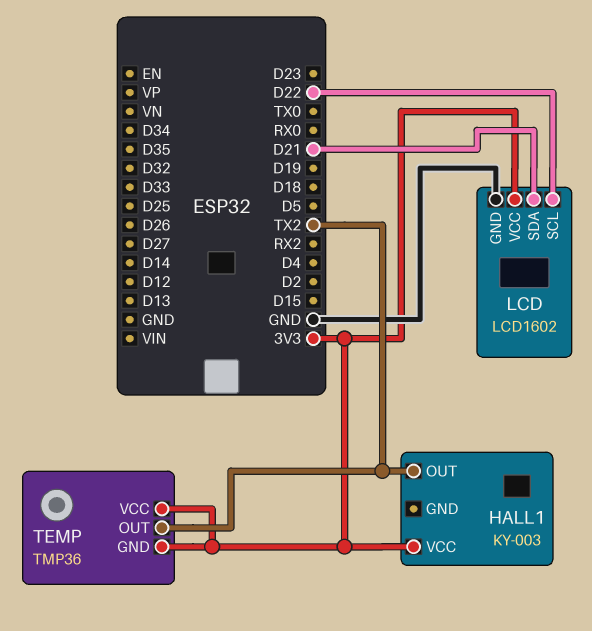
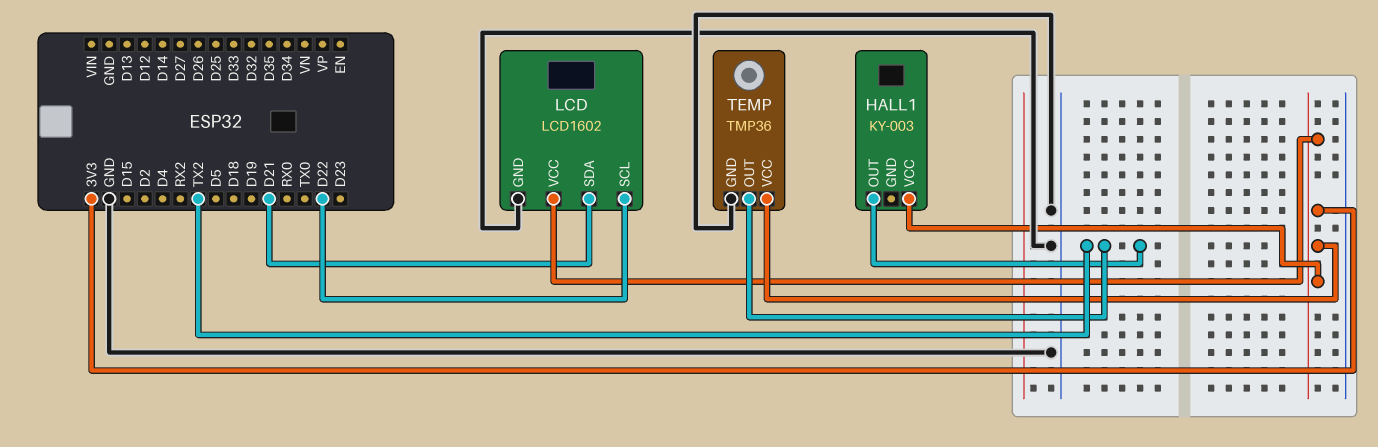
TEMP pin GND: 3V3 -> GND

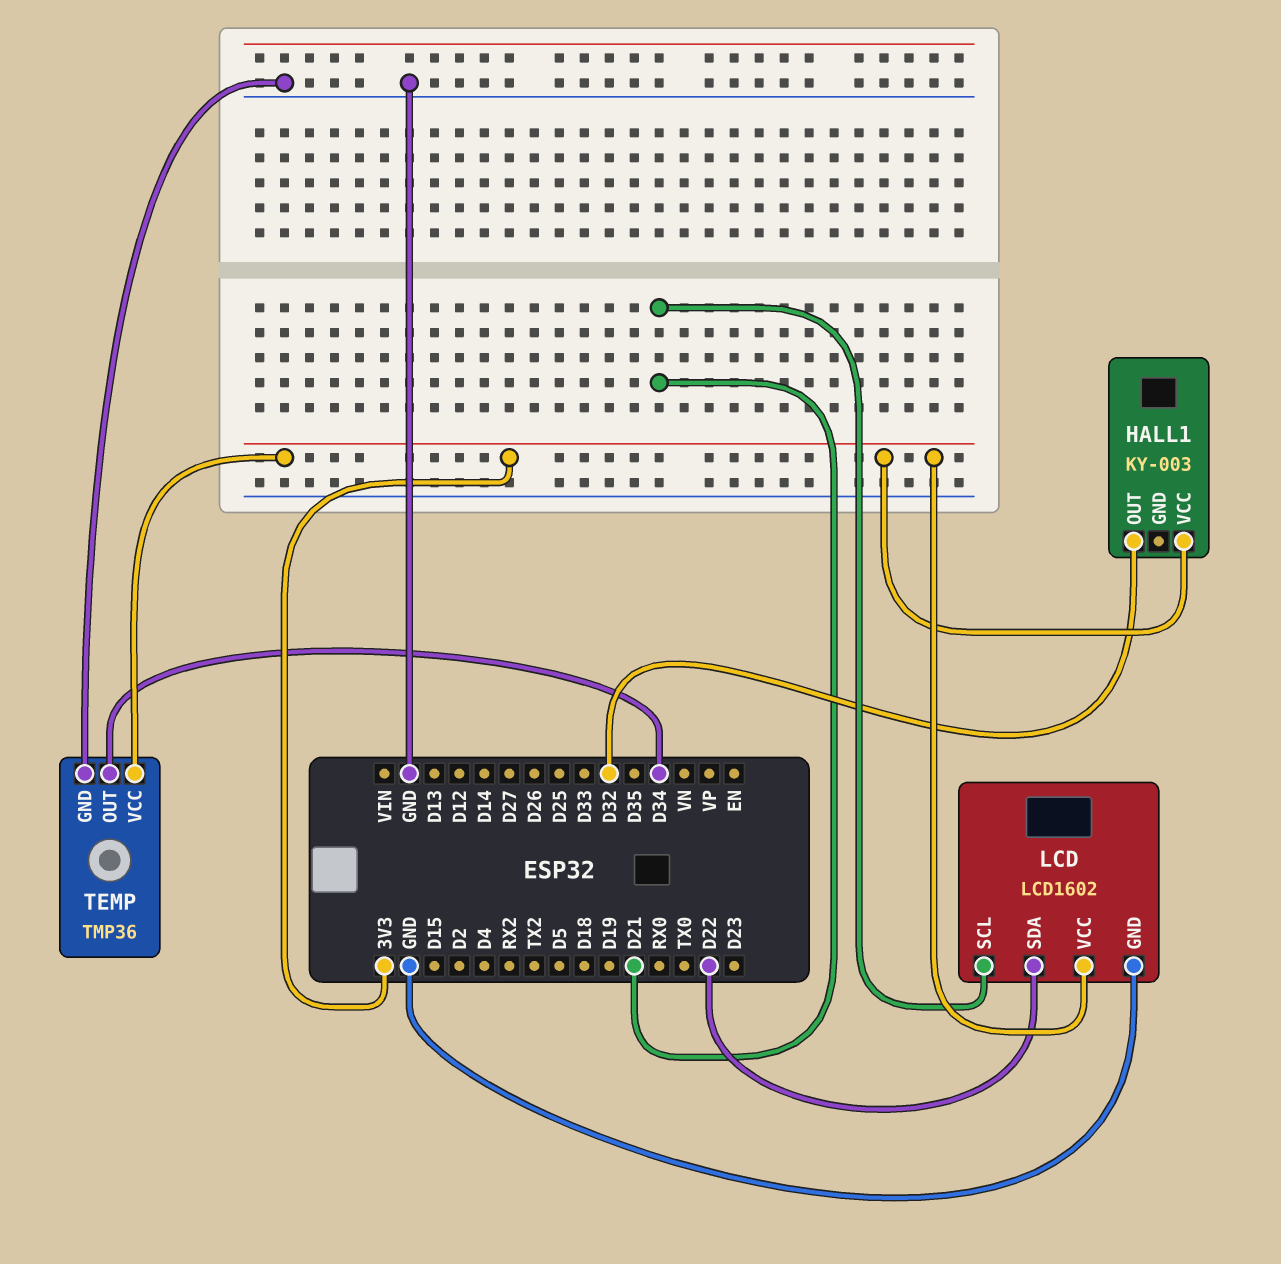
HALL1 pin OUT: TX2 -> D32
LCD pin SCL: D22 -> D21
LCD pin SDA: D21 -> D22
TEMP pin OUT: TX2 -> D34

